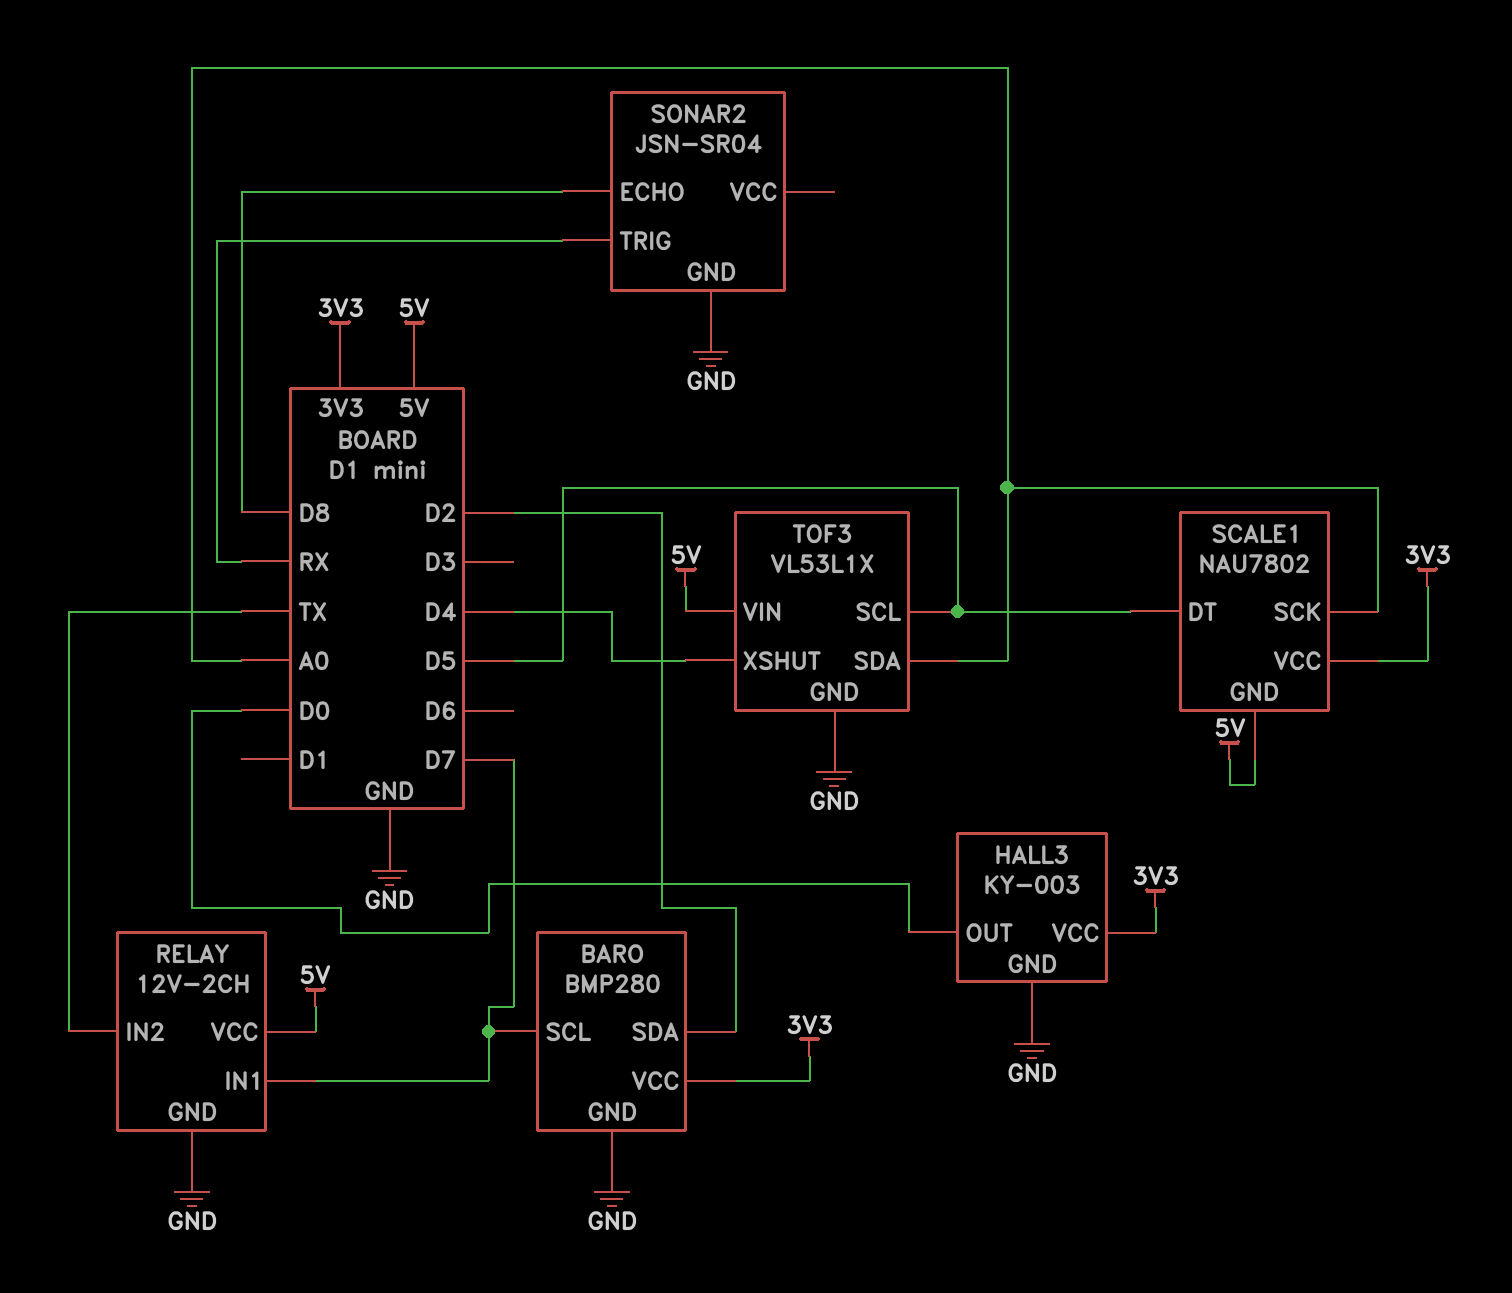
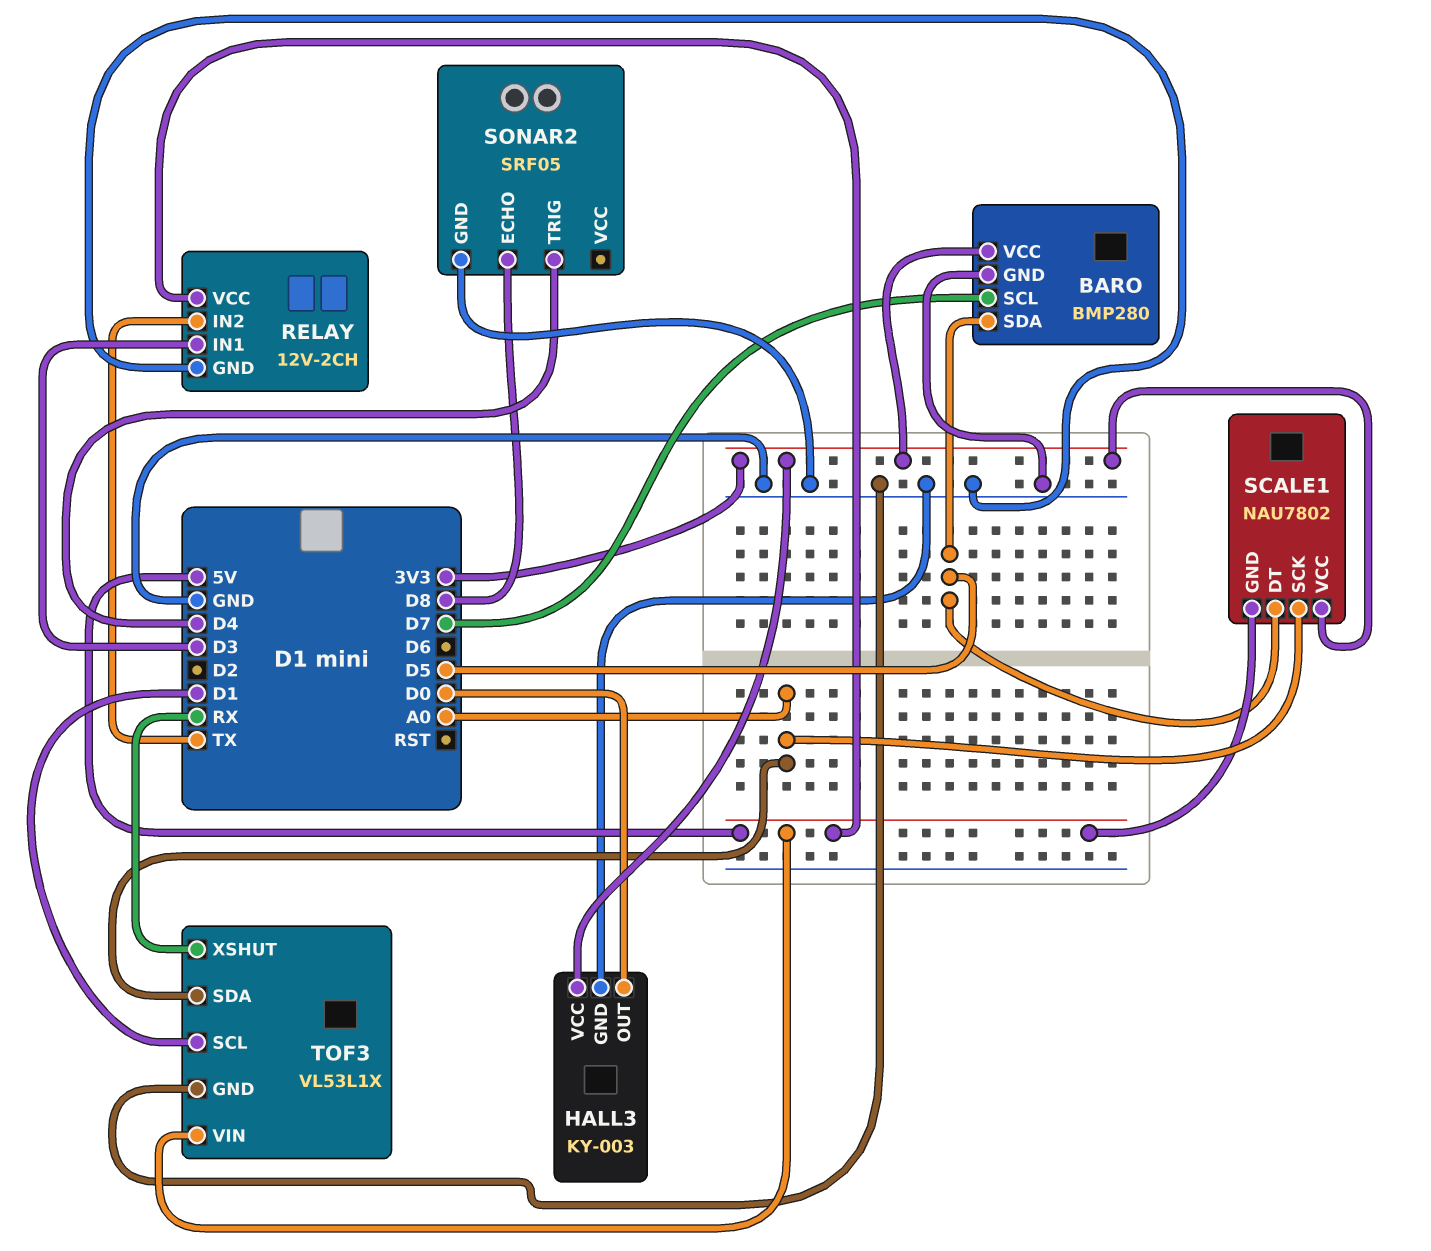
BARO pin SDA: D2 -> D5
RELAY pin IN1: D7 -> D3
SONAR2: JSN-SR04 -> SRF05
SONAR2 pin TRIG: RX -> D4
TOF3 pin SCL: D5 -> D1
TOF3 pin XSHUT: D4 -> RX

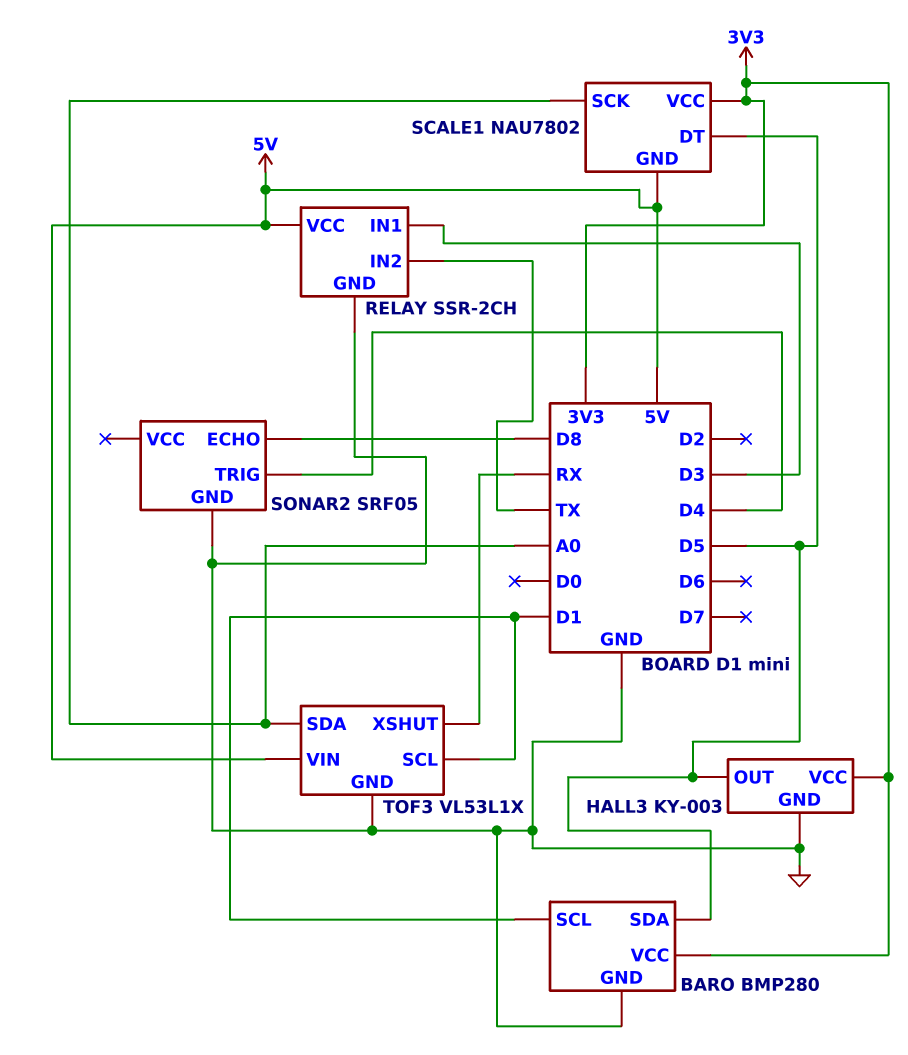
BARO pin SCL: D7 -> D1
HALL3 pin OUT: D0 -> D5
RELAY: 12V-2CH -> SSR-2CH

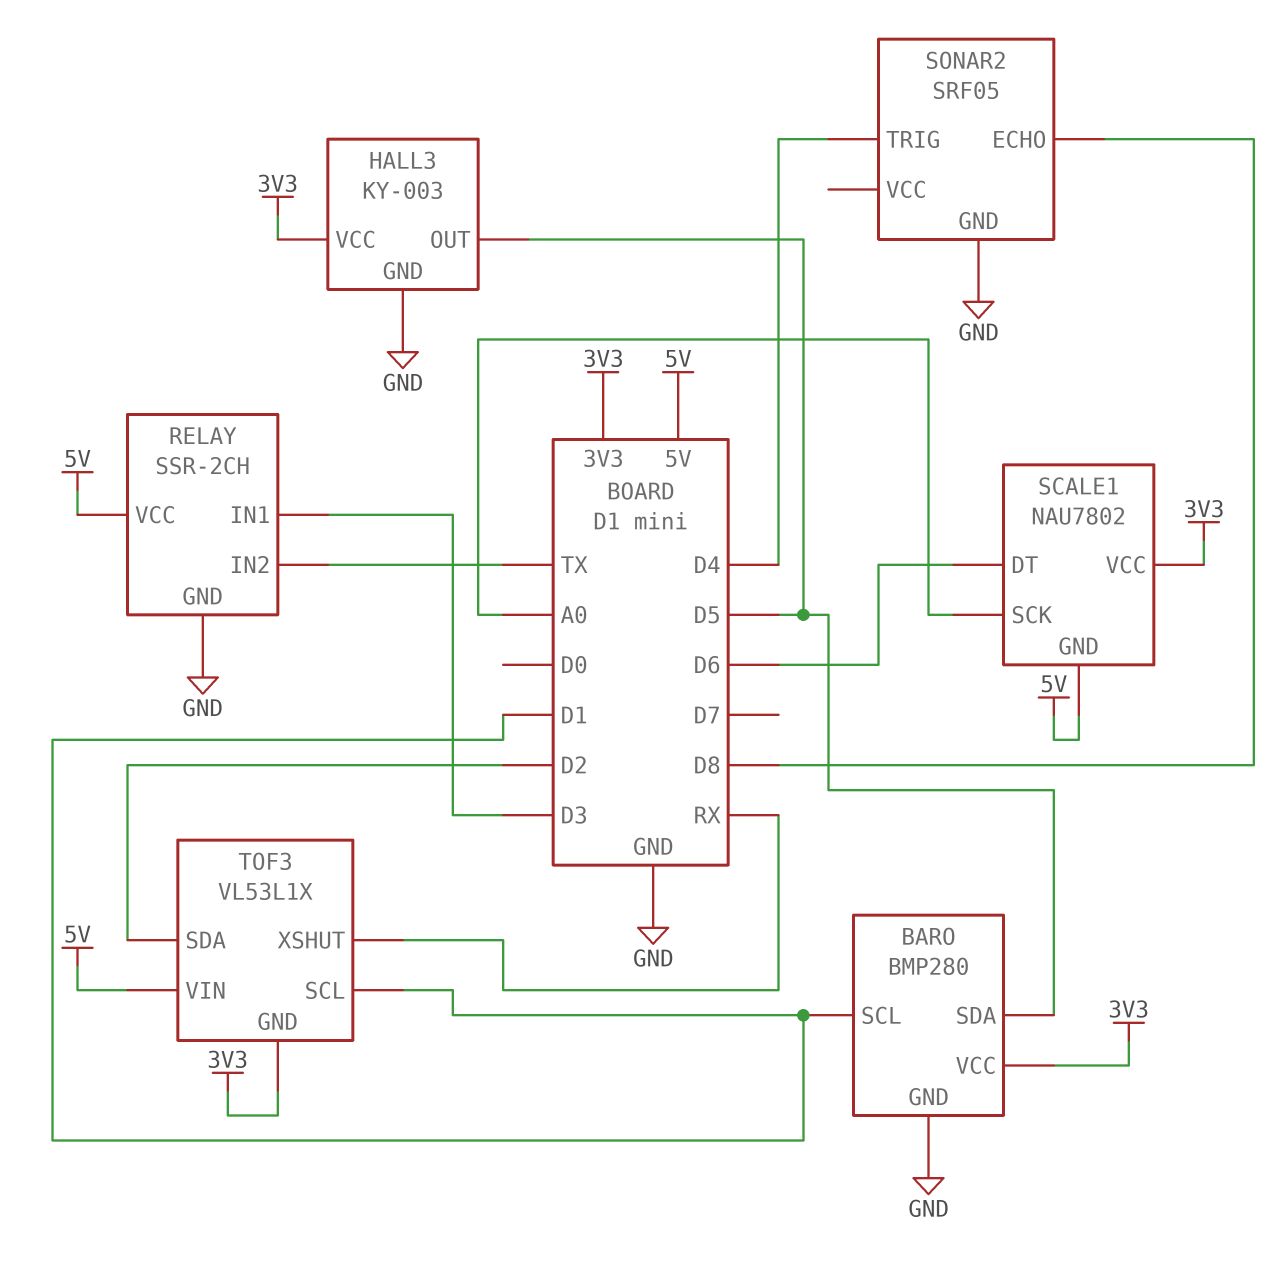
SCALE1 pin DT: D5 -> D6
TOF3 pin GND: GND -> 3V3
TOF3 pin SDA: A0 -> D2

